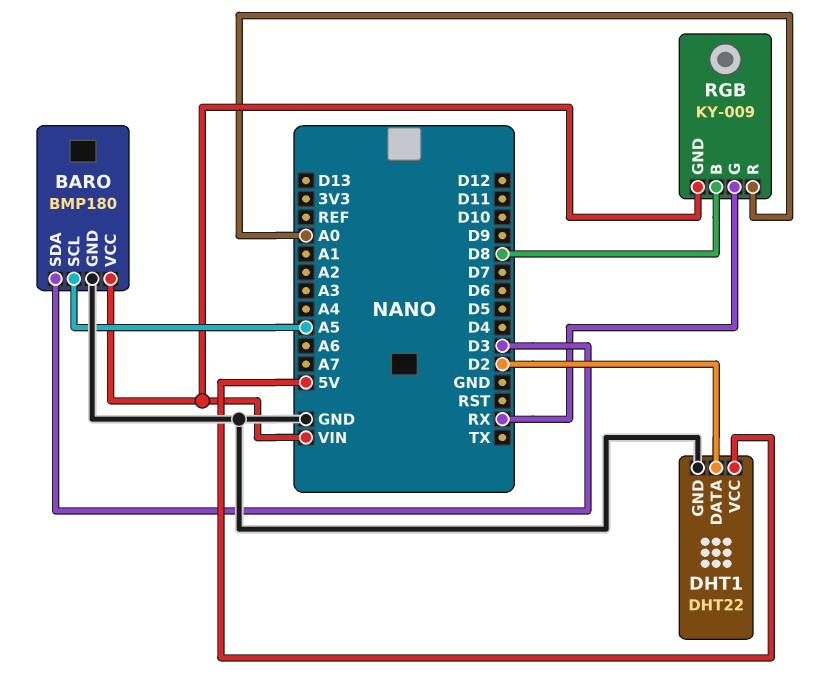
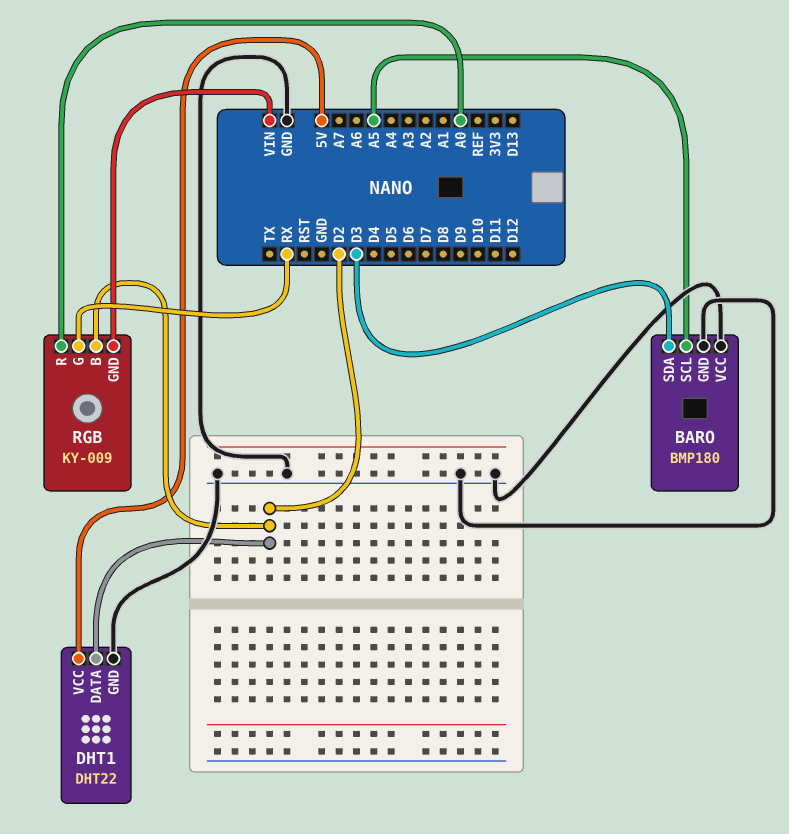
BARO pin VCC: VIN -> GND
RGB pin B: D8 -> D2

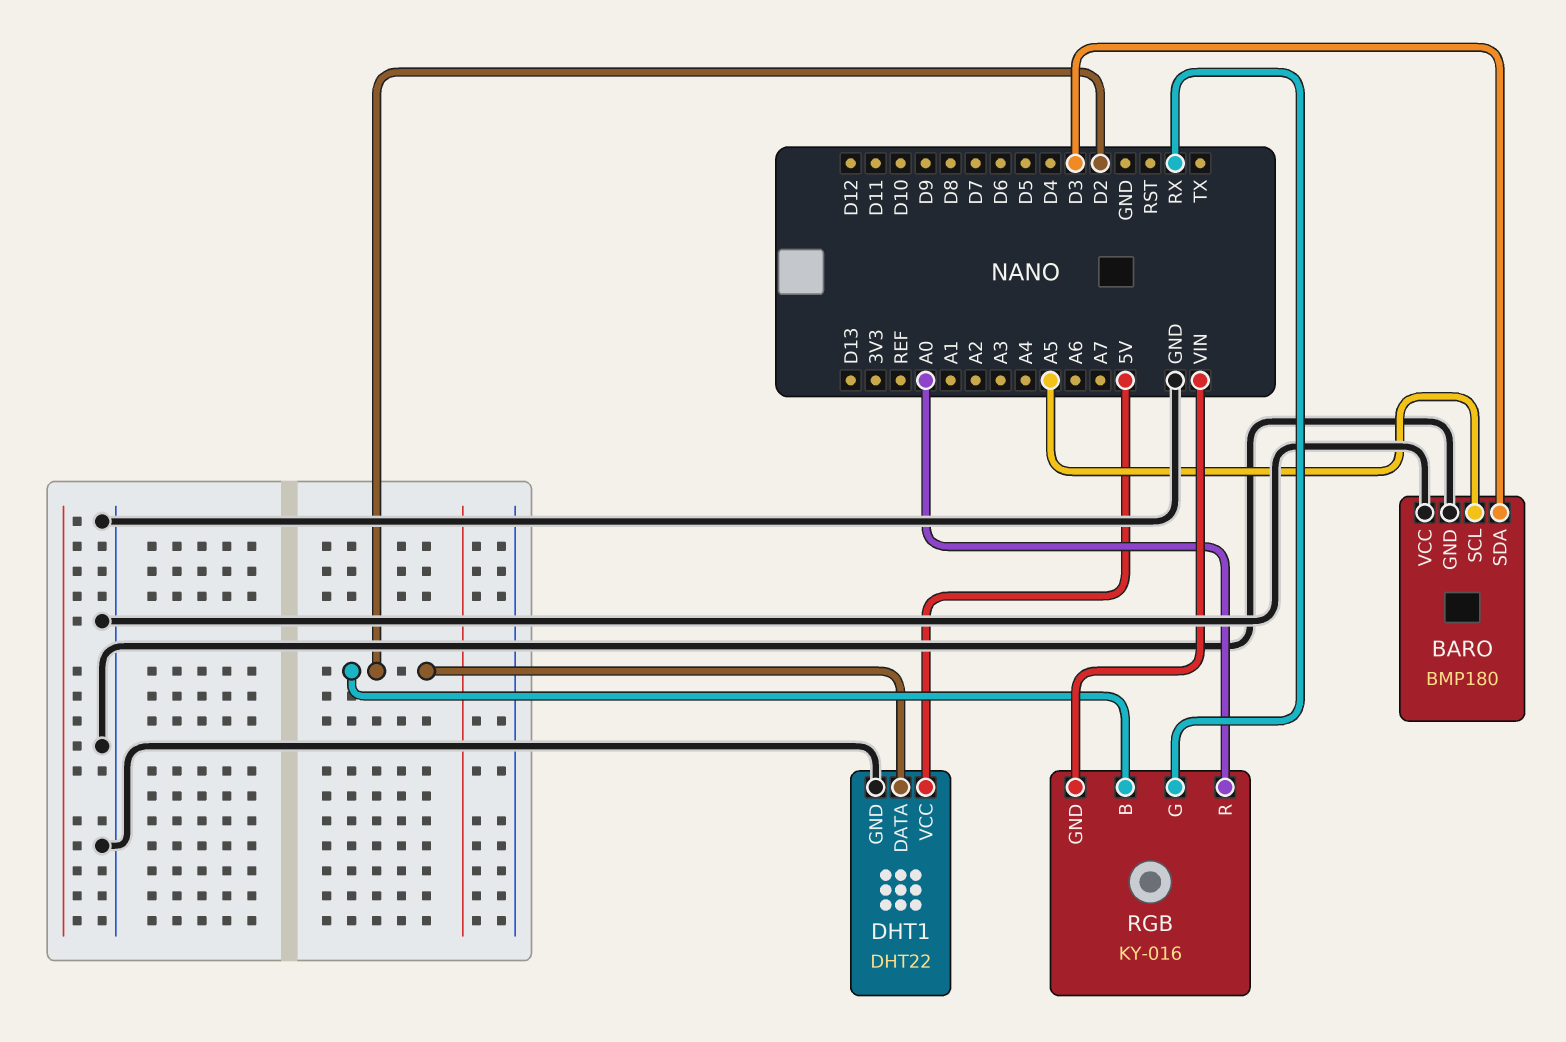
RGB: KY-009 -> KY-016

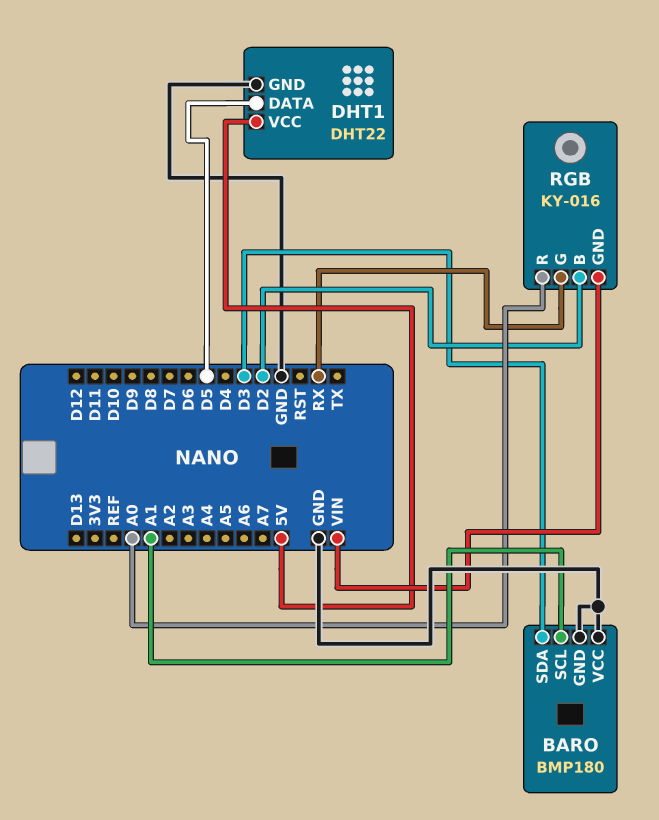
BARO pin SCL: A5 -> A1
DHT1 pin DATA: D2 -> D5

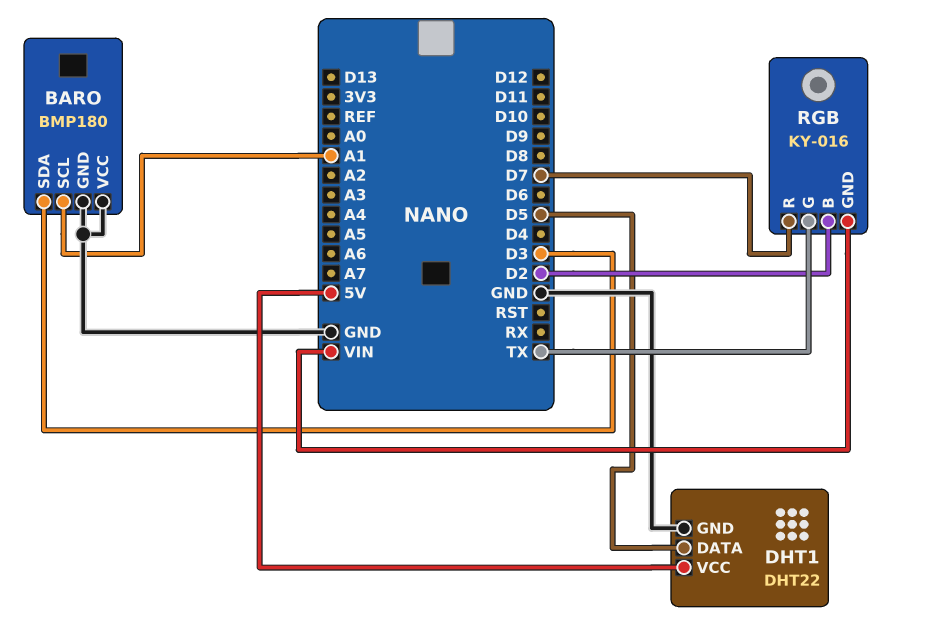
RGB pin G: RX -> TX
RGB pin R: A0 -> D7

